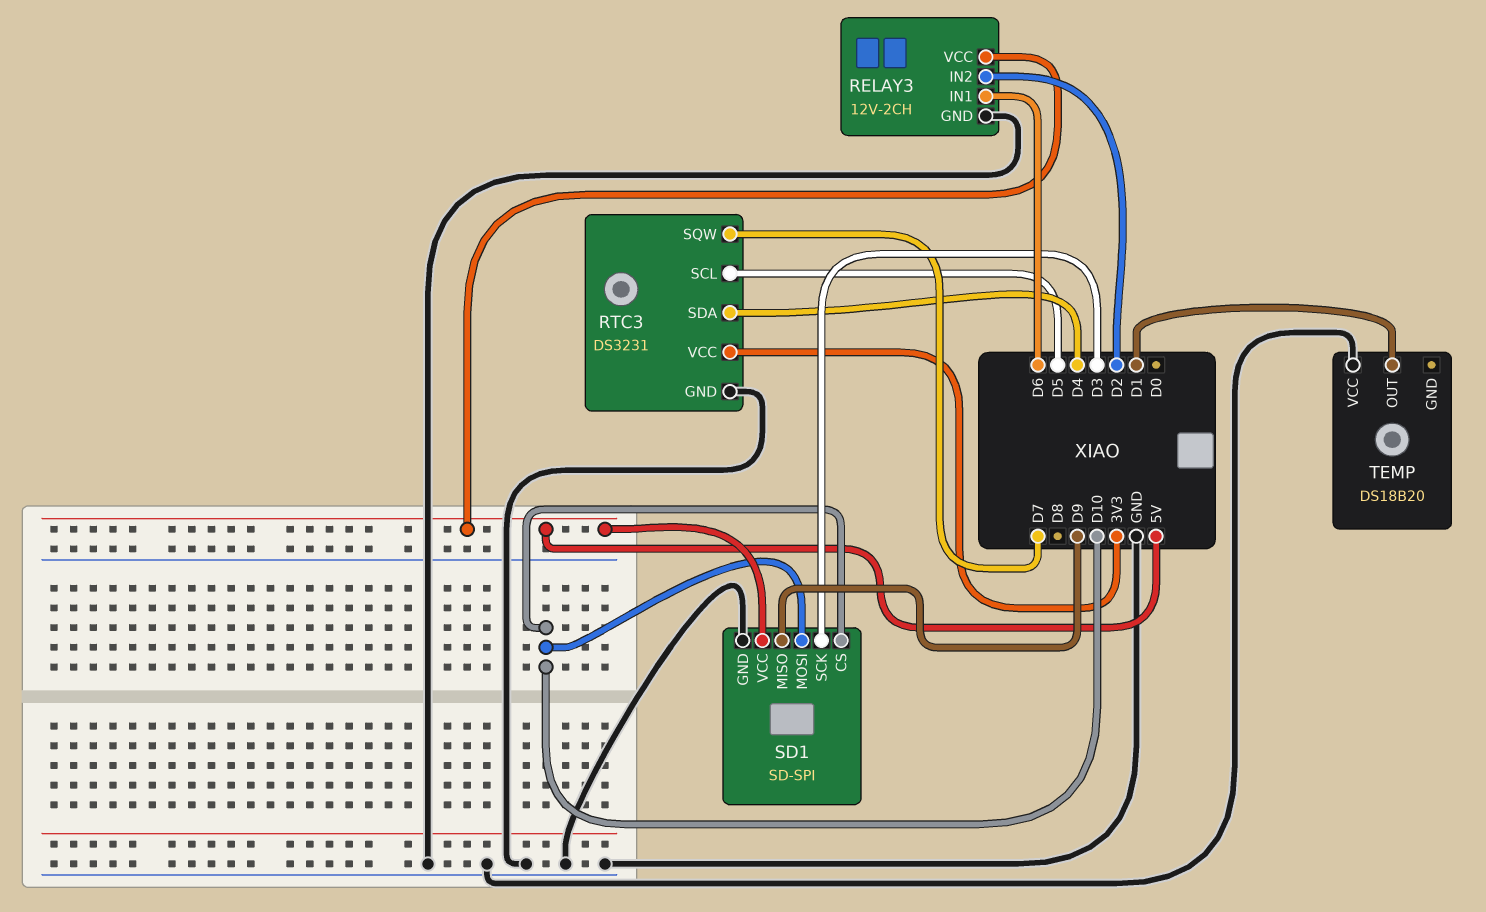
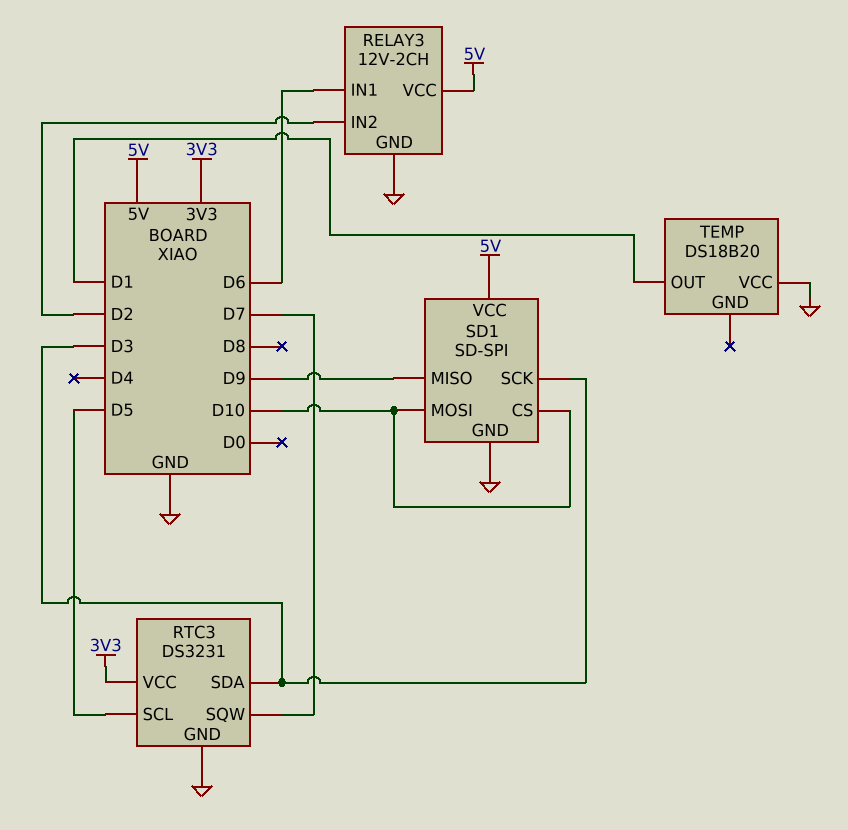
RTC3 pin SDA: D4 -> D3

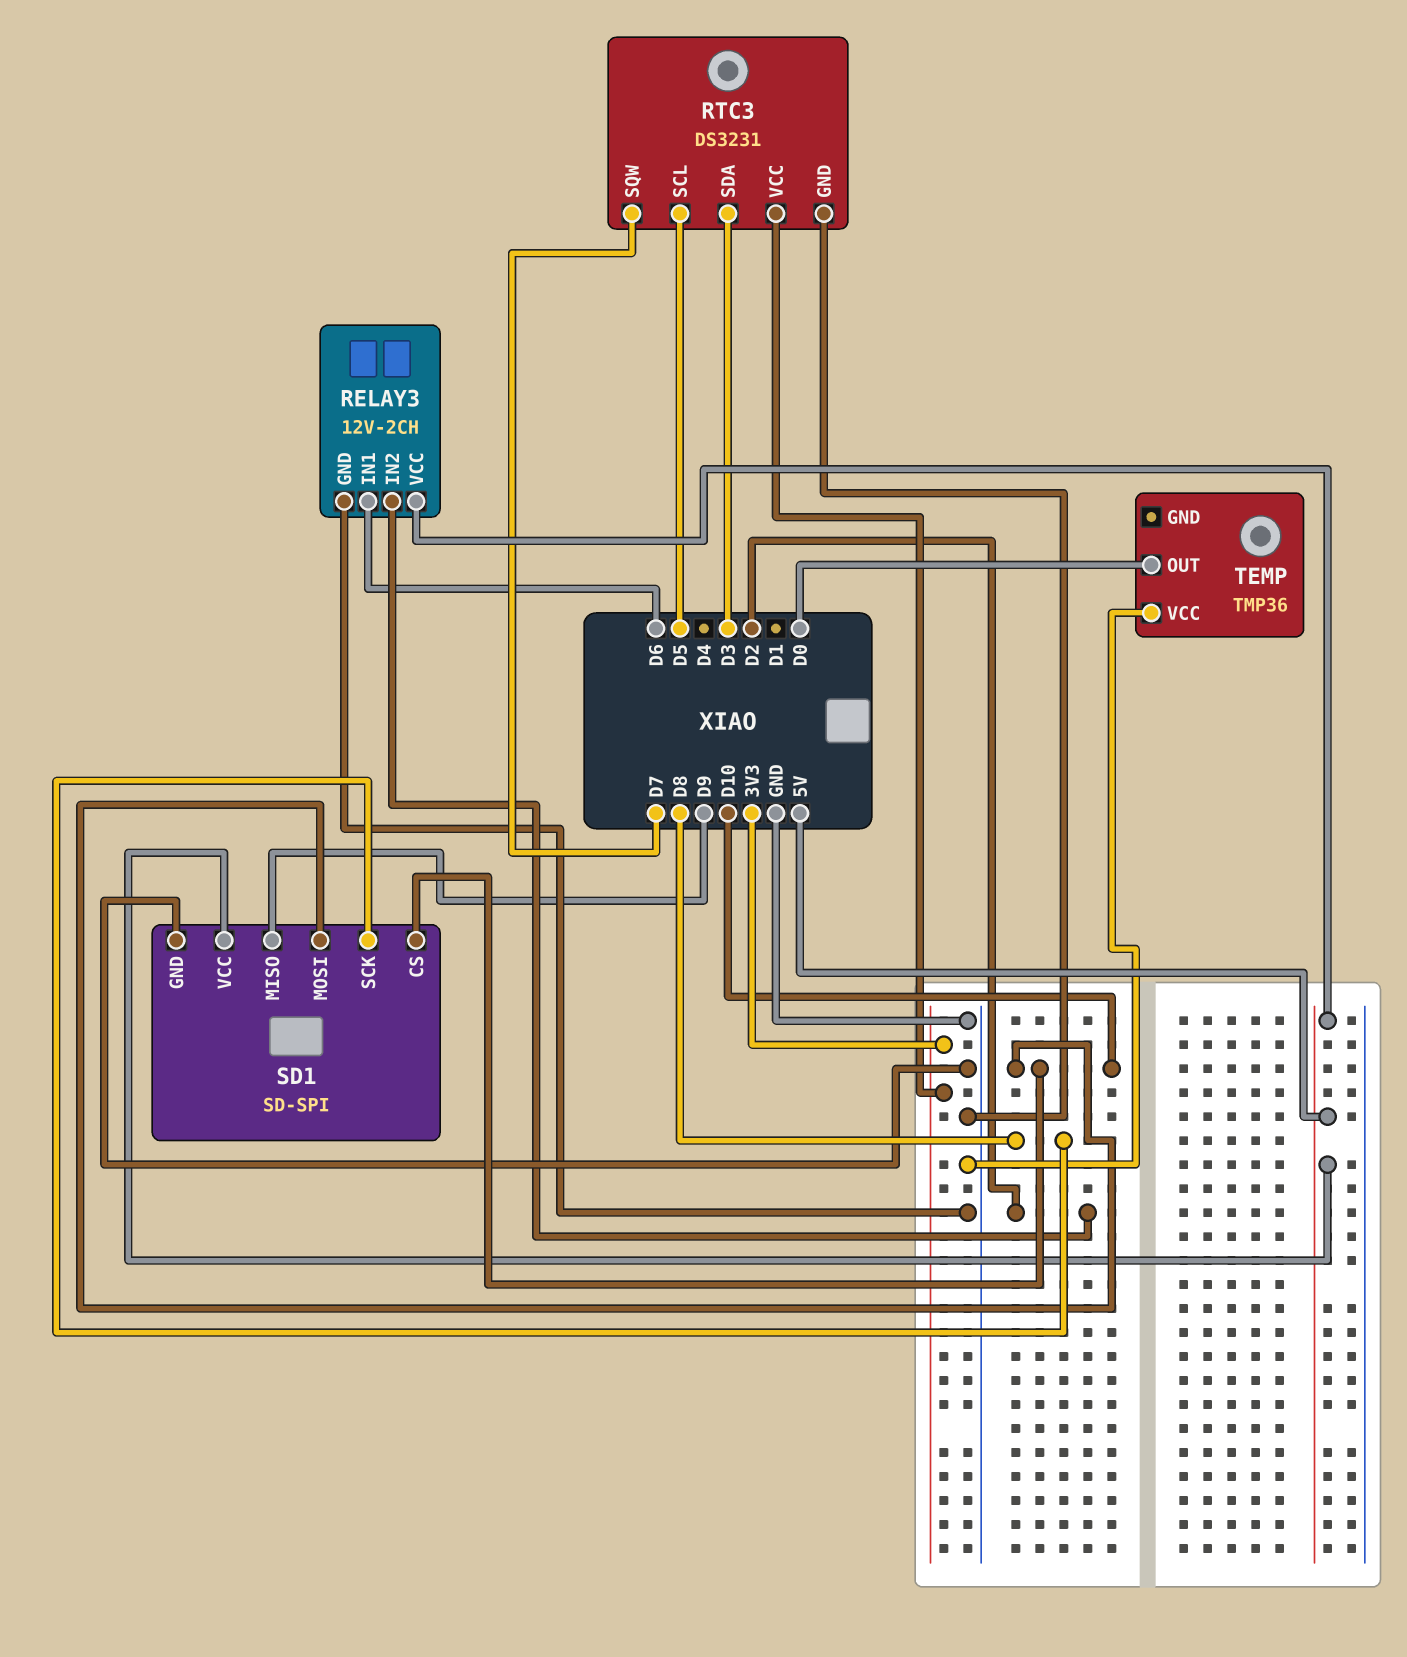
SD1 pin SCK: D3 -> D8
TEMP: DS18B20 -> TMP36
TEMP pin OUT: D1 -> D0

